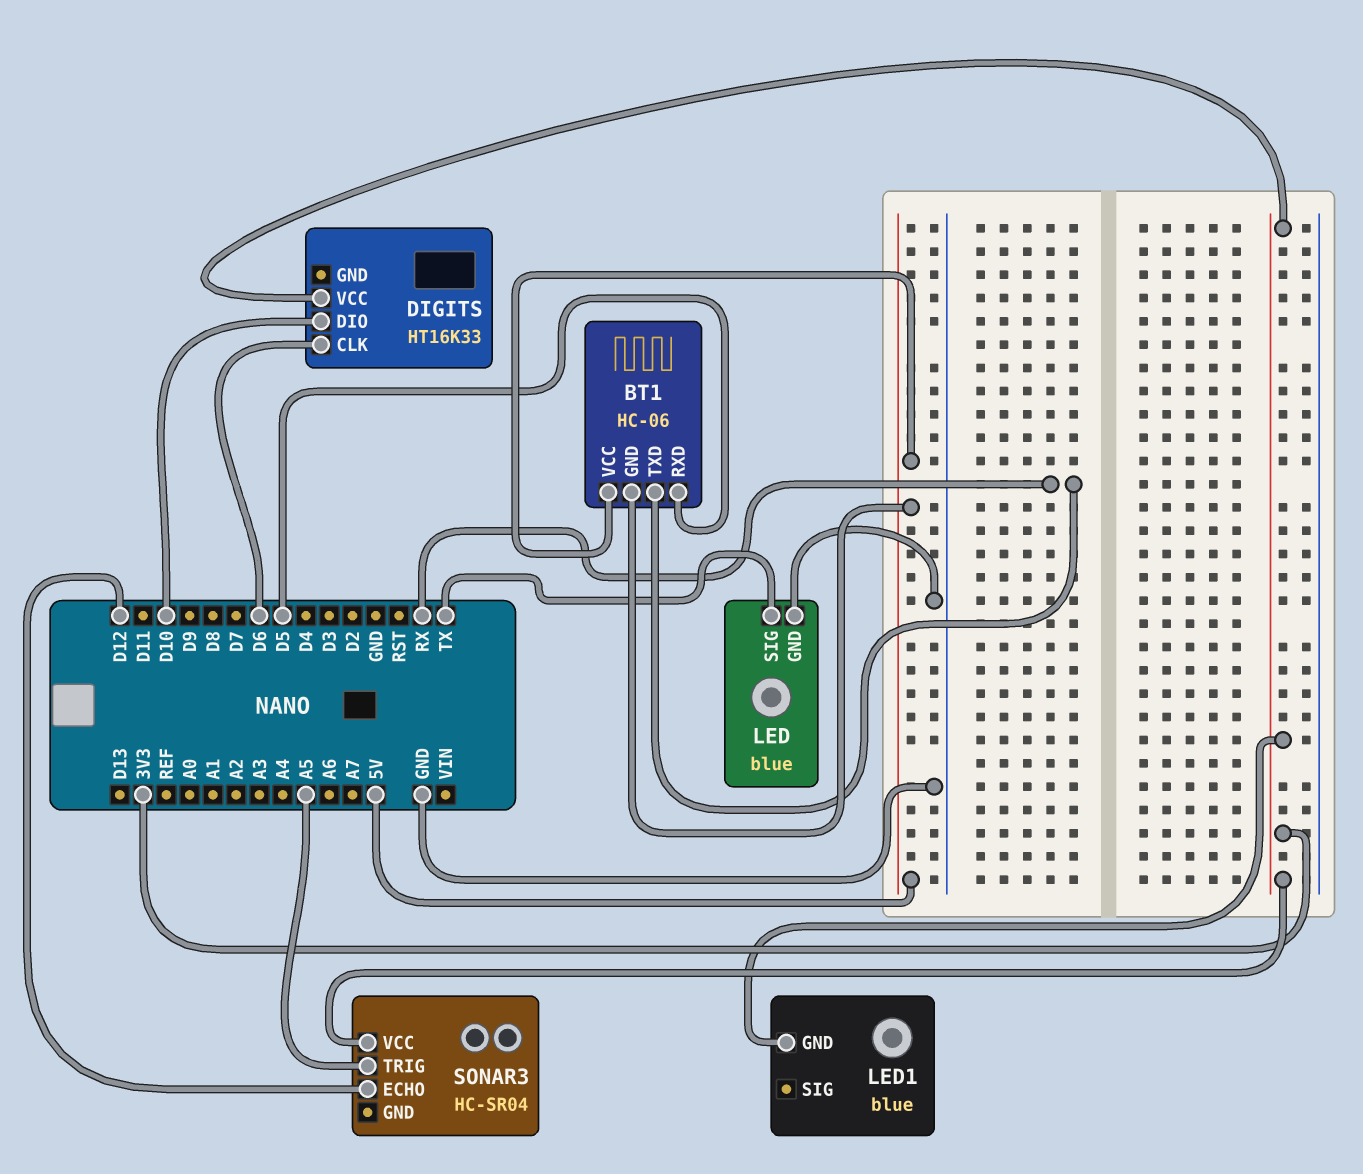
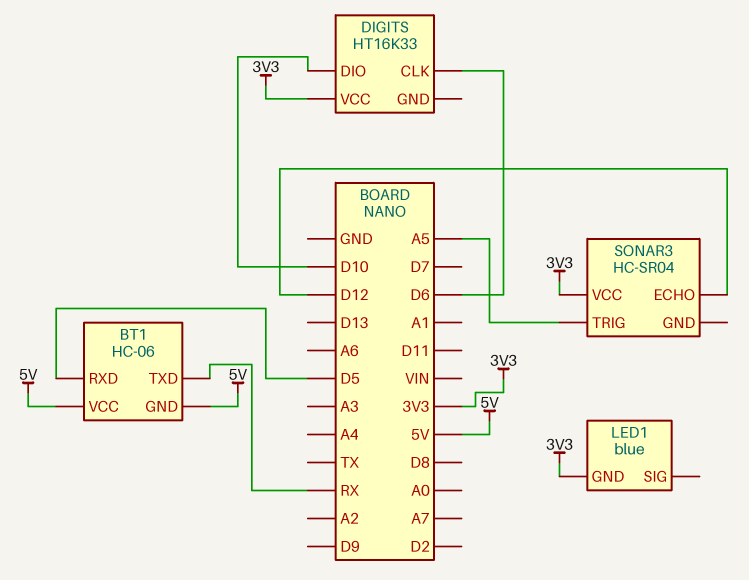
LED: blue -> none
LED pin GND: GND -> none
LED pin SIG: TX -> none

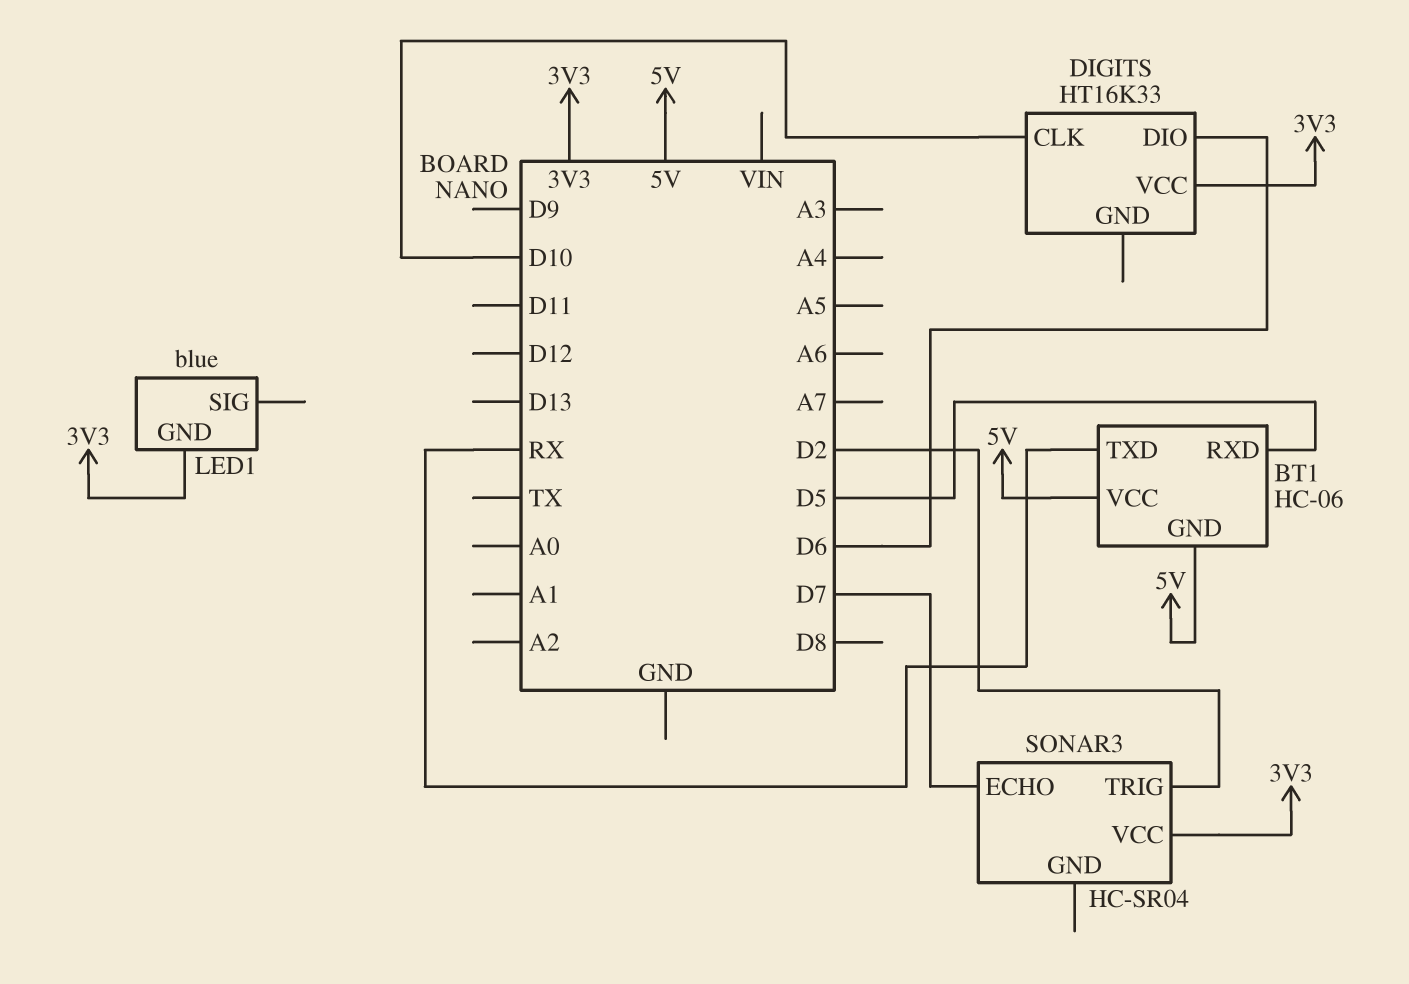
DIGITS pin CLK: D6 -> D10
DIGITS pin DIO: D10 -> D6
SONAR3 pin ECHO: D12 -> D7
SONAR3 pin TRIG: A5 -> D2

